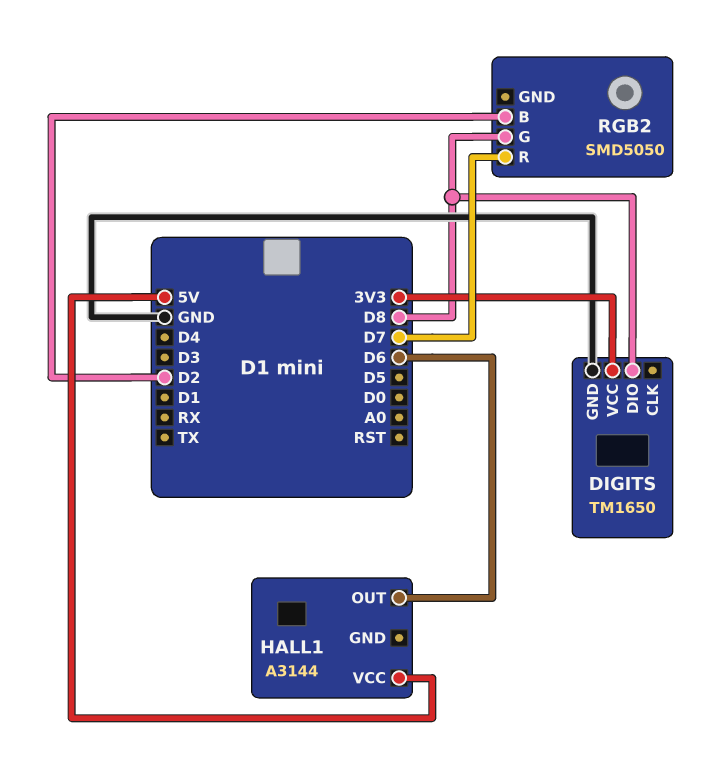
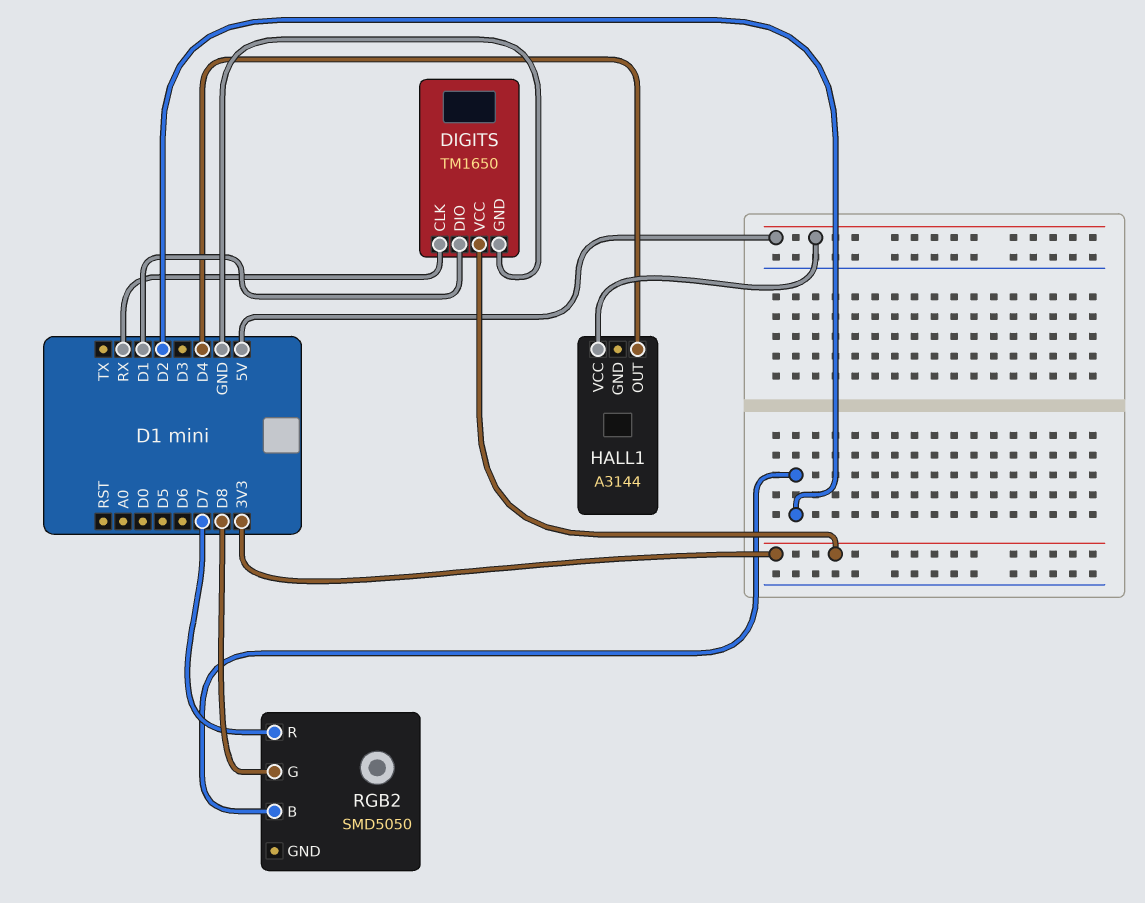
DIGITS pin CLK: none -> RX
DIGITS pin DIO: D8 -> D1
HALL1 pin OUT: D6 -> D4

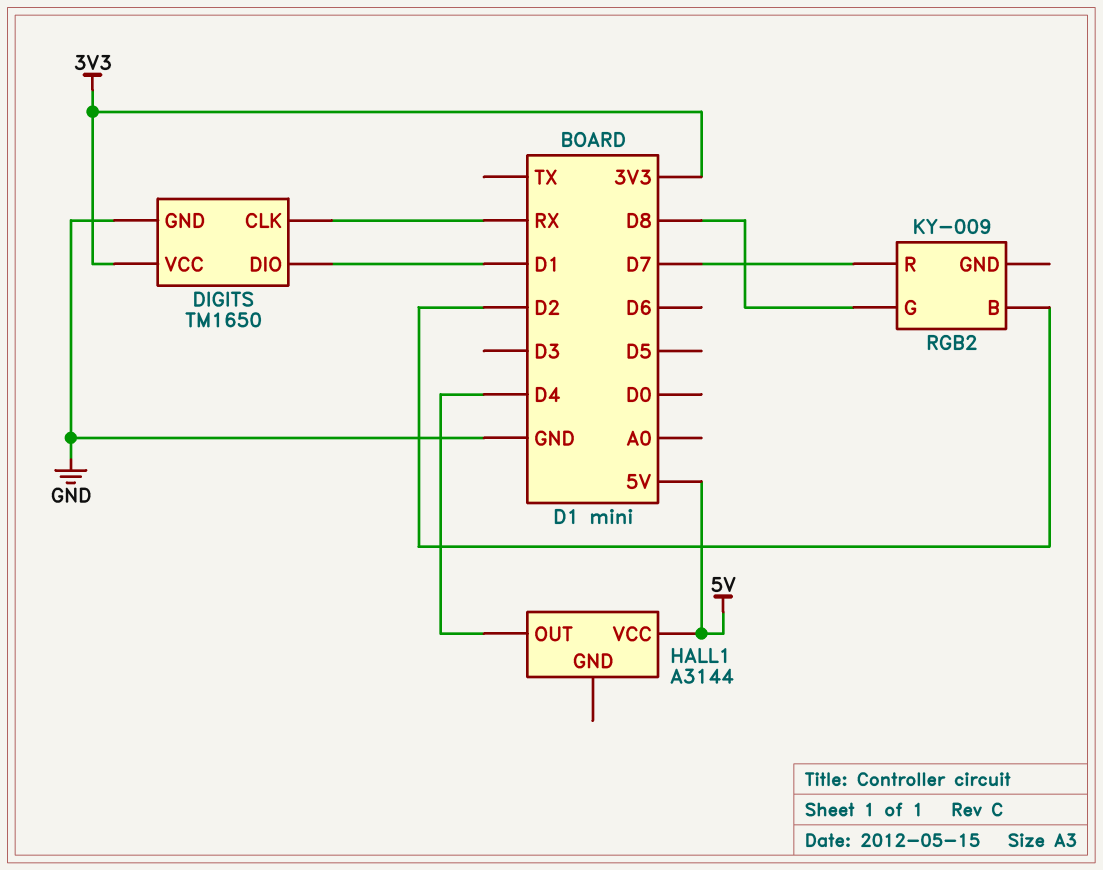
RGB2: SMD5050 -> KY-009

